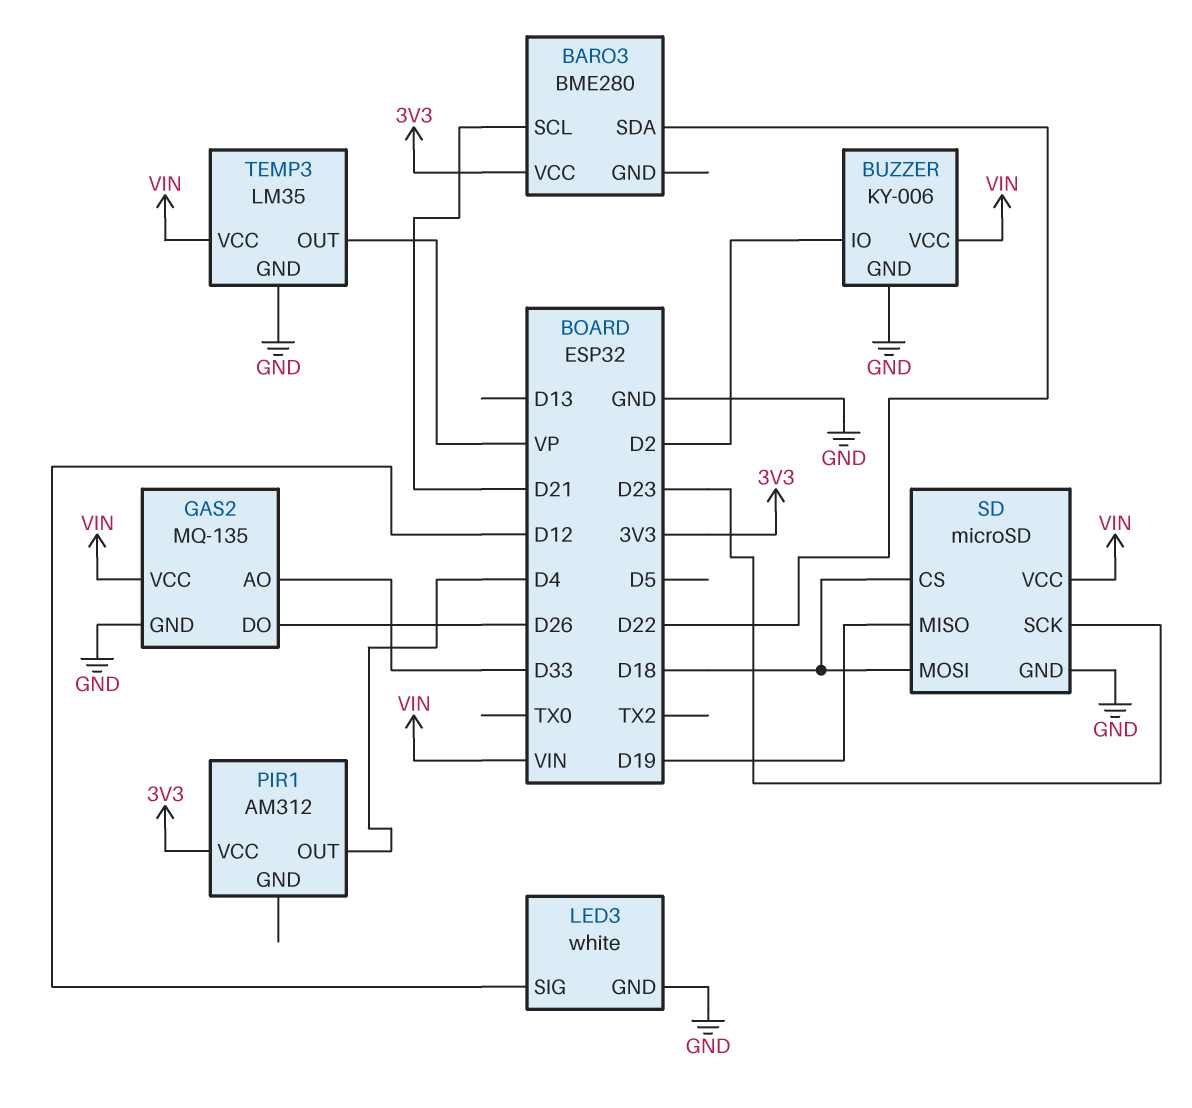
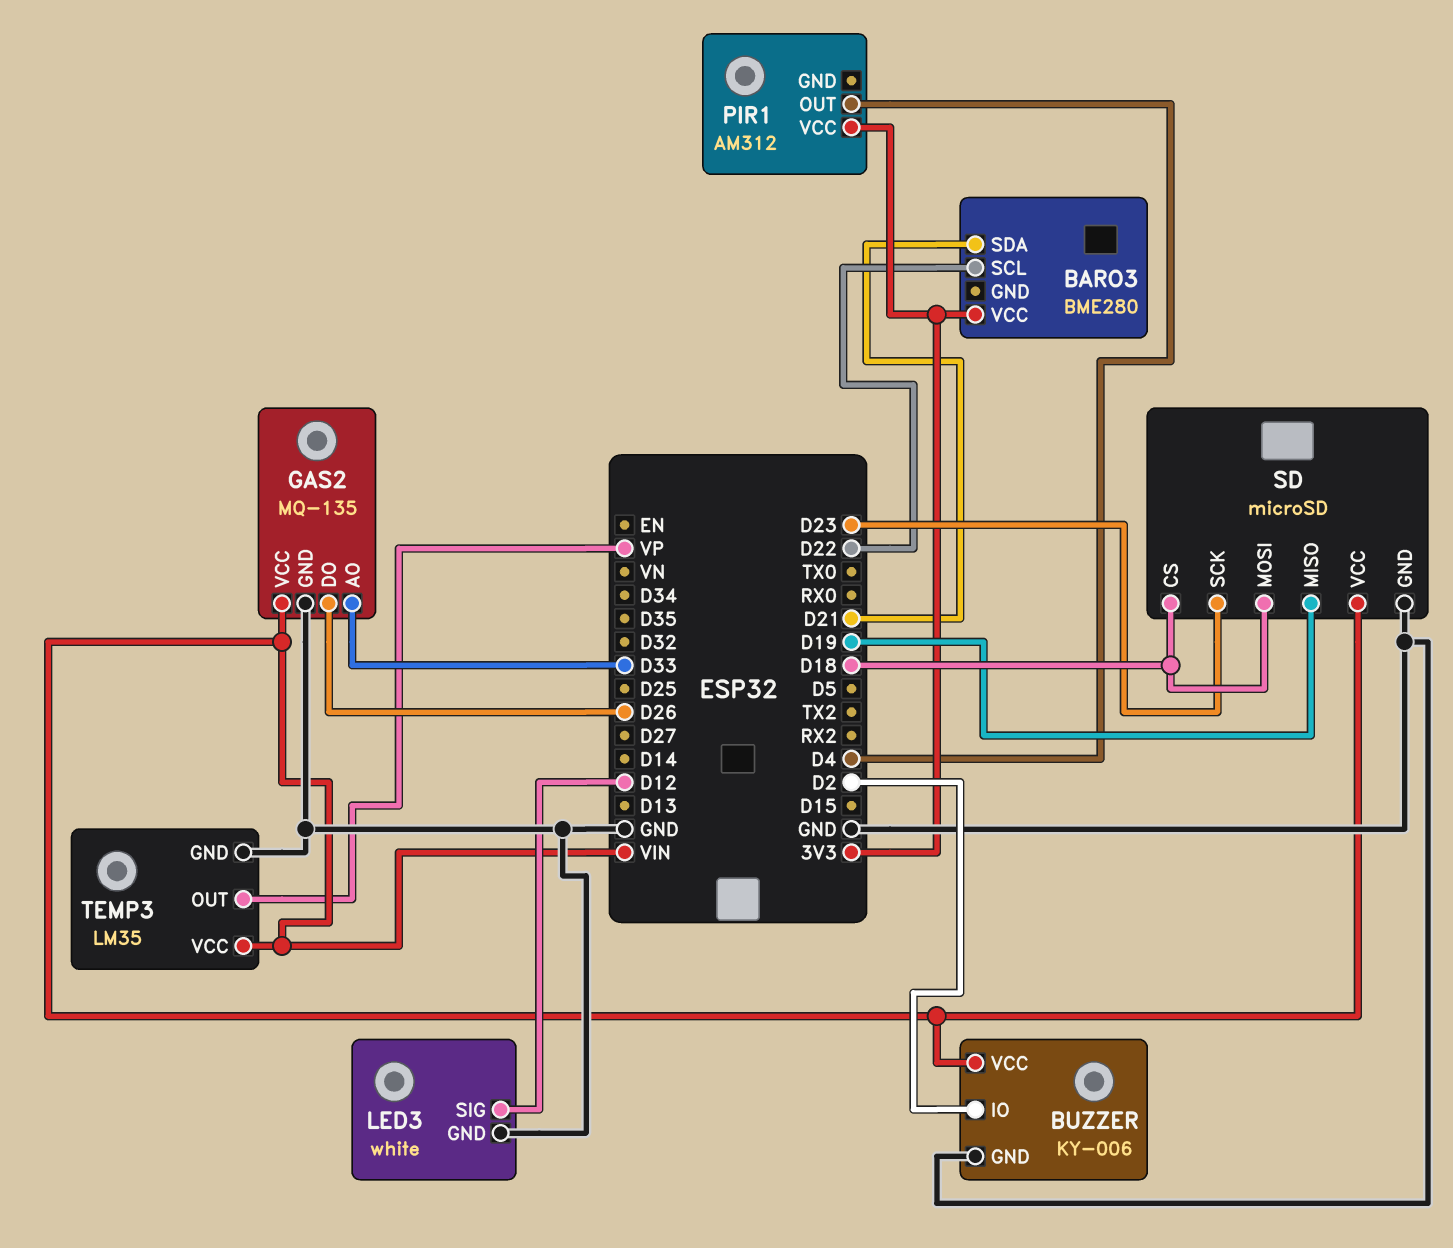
BARO3 pin SCL: D21 -> D22
BARO3 pin SDA: D22 -> D21

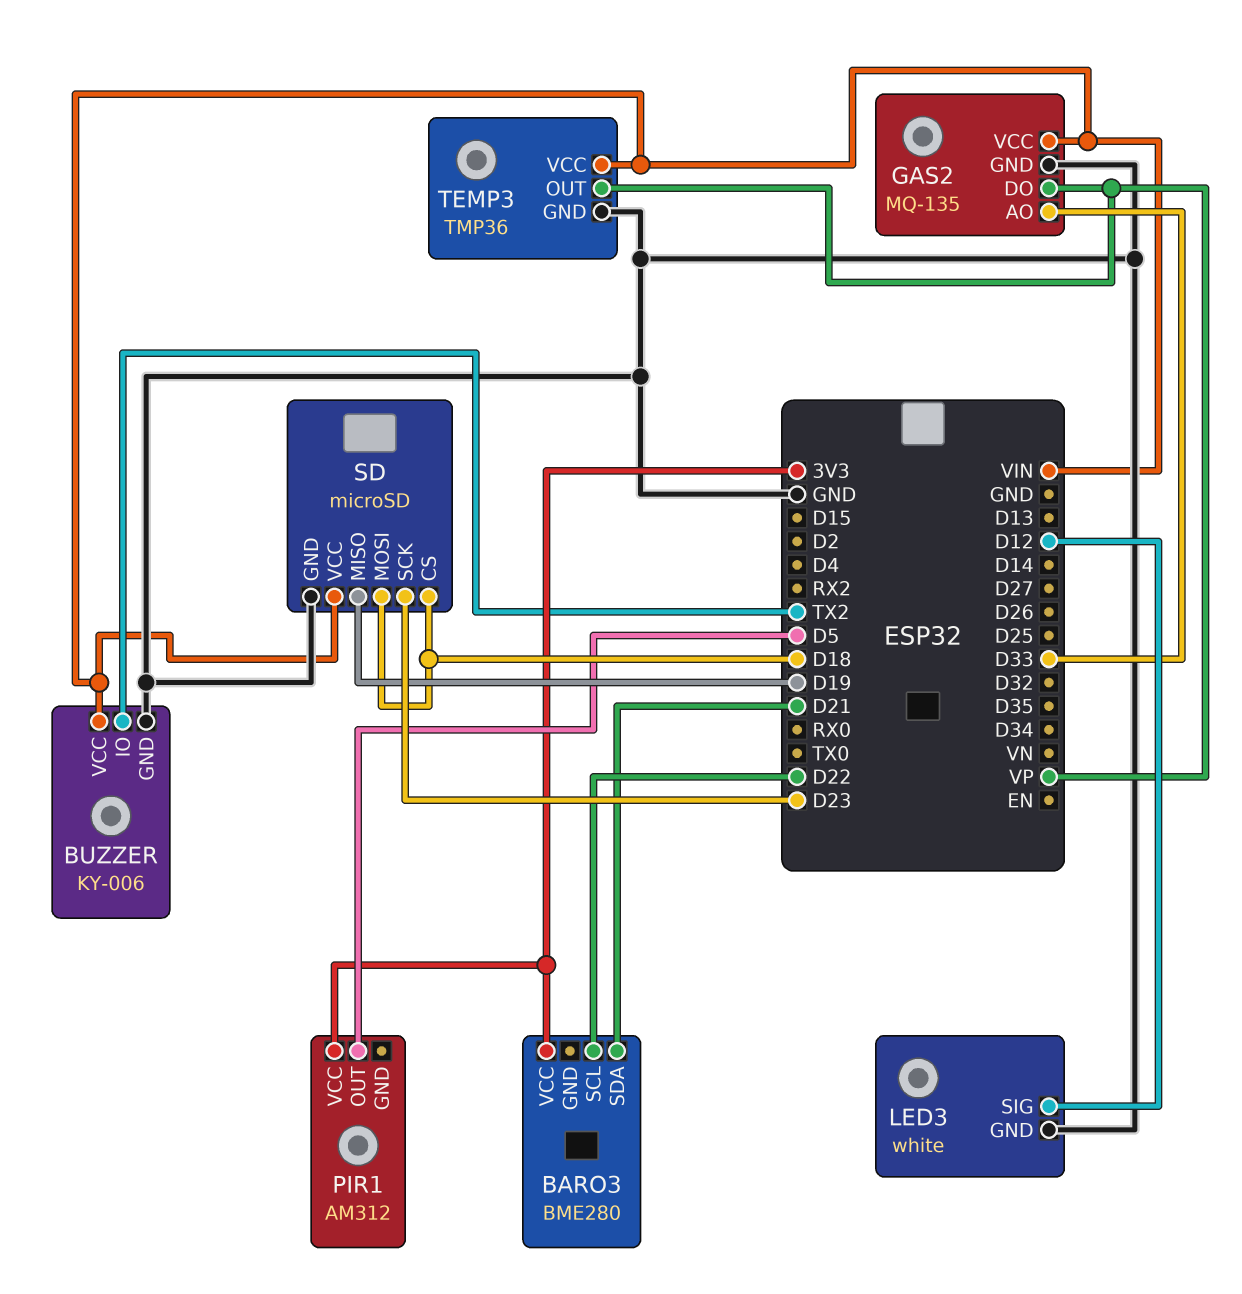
BUZZER pin IO: D2 -> TX2
GAS2 pin DO: D26 -> VP
PIR1 pin OUT: D4 -> D5
TEMP3: LM35 -> TMP36

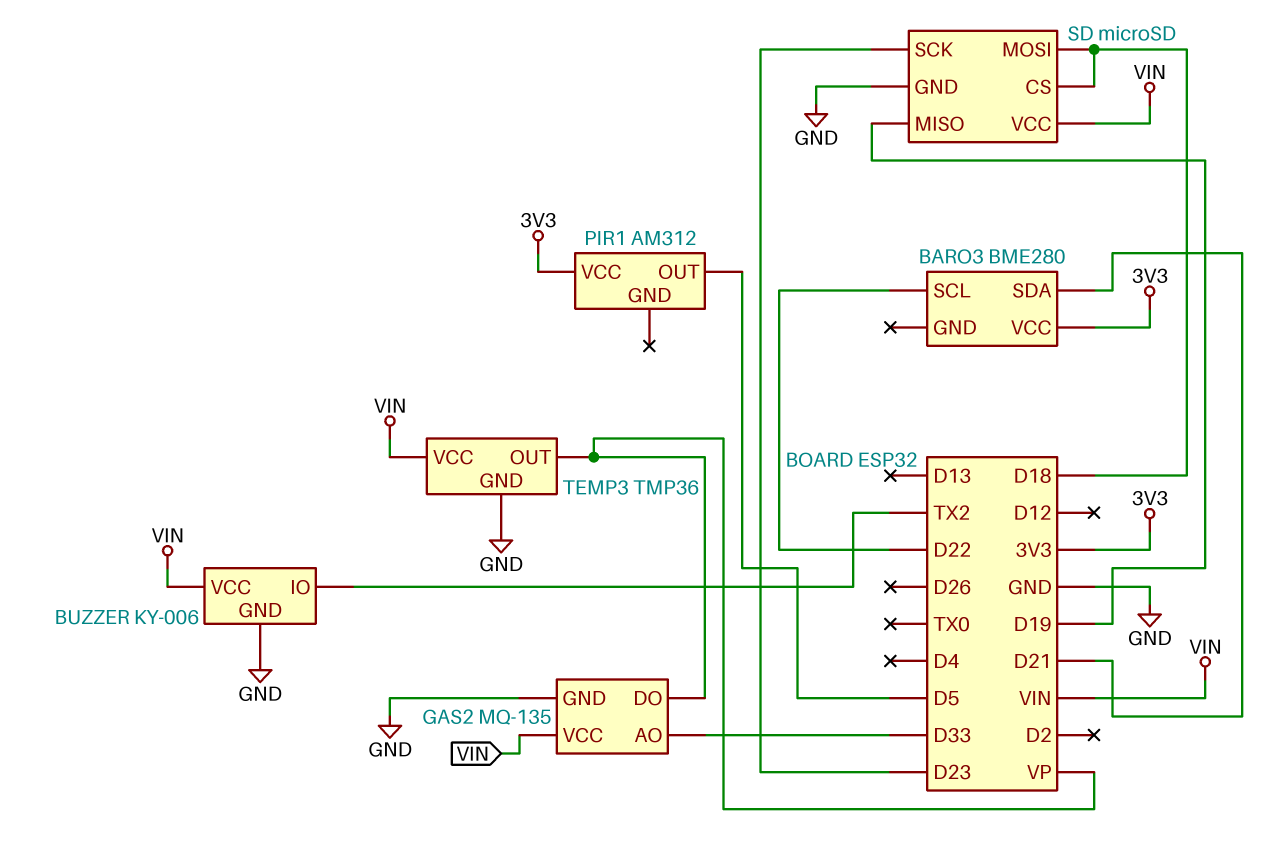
LED3: white -> none
LED3 pin GND: GND -> none
LED3 pin SIG: D12 -> none

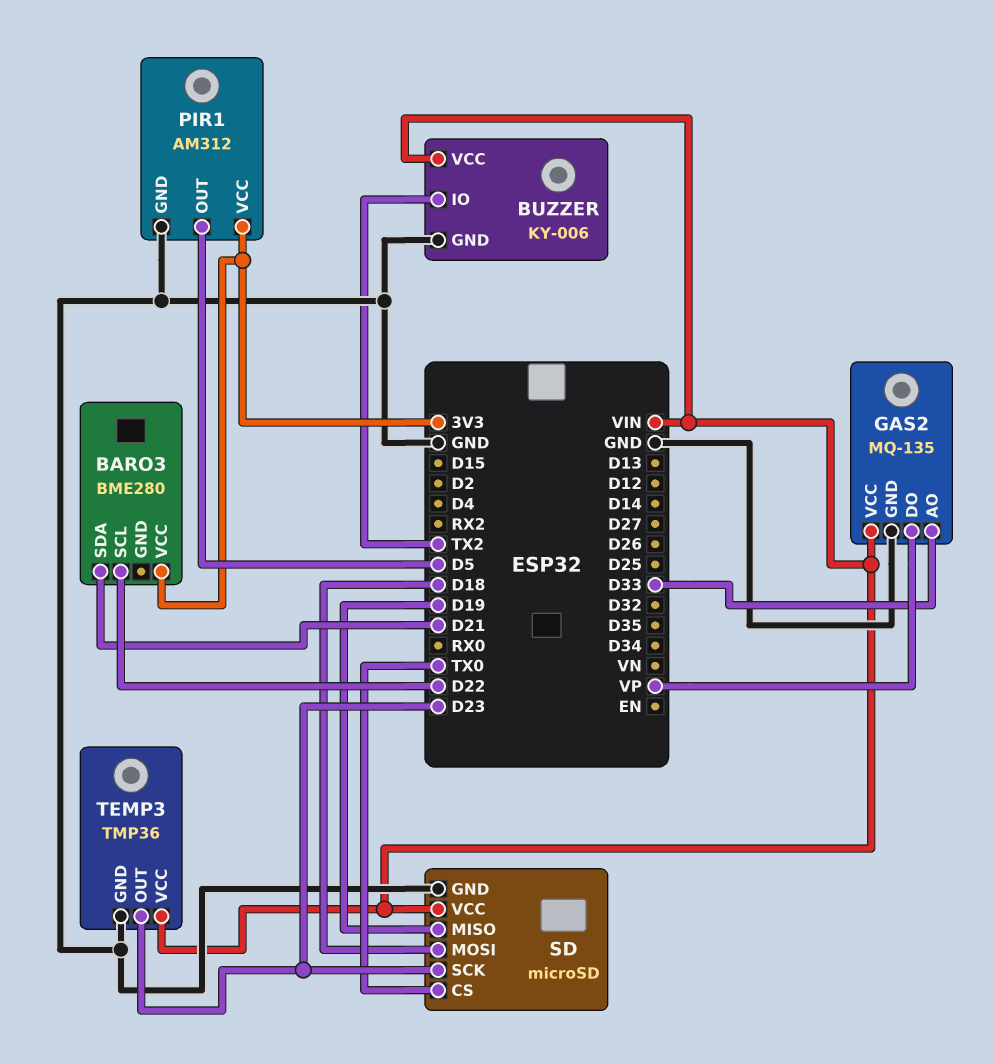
PIR1 pin GND: none -> GND
SD pin CS: D18 -> TX0
TEMP3 pin OUT: VP -> D23

